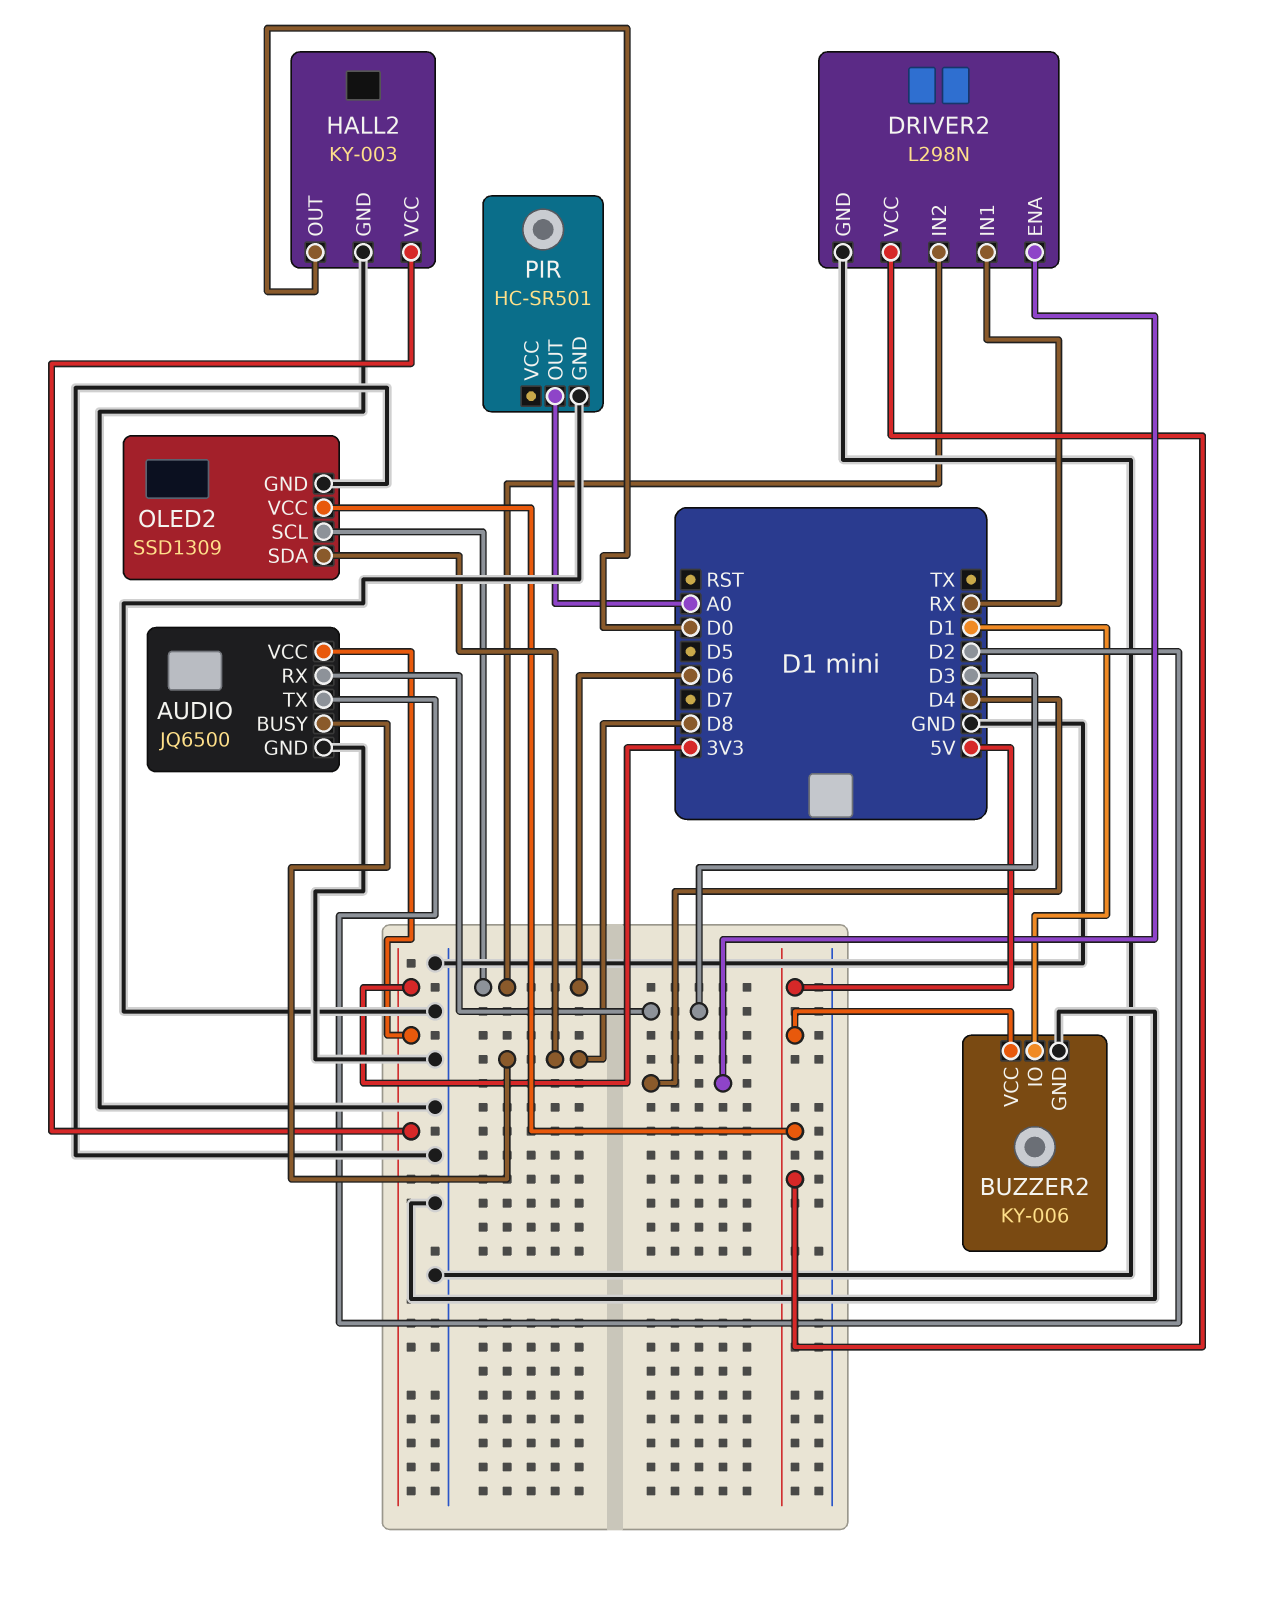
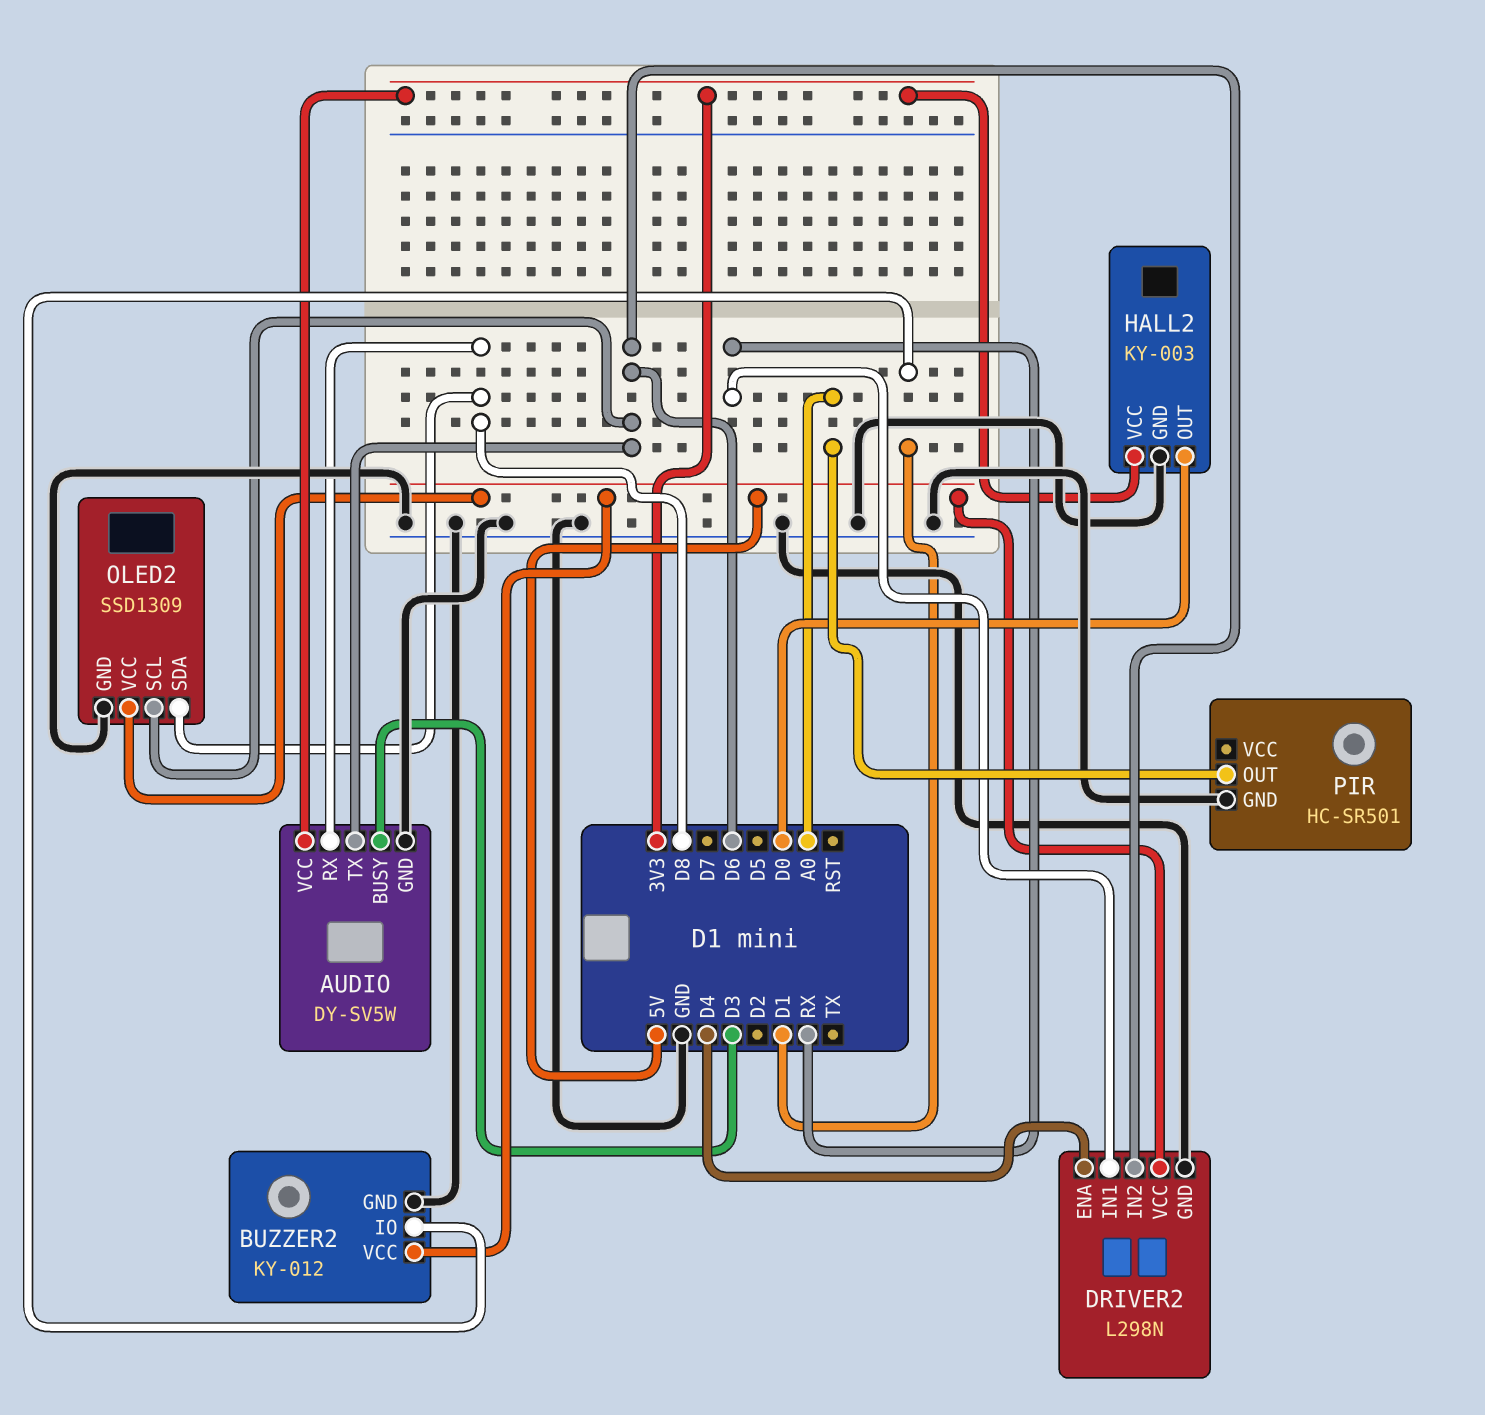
AUDIO: JQ6500 -> DY-SV5W
AUDIO pin BUSY: D8 -> D3
AUDIO pin RX: D3 -> D8
AUDIO pin TX: D2 -> D6
BUZZER2: KY-006 -> KY-012

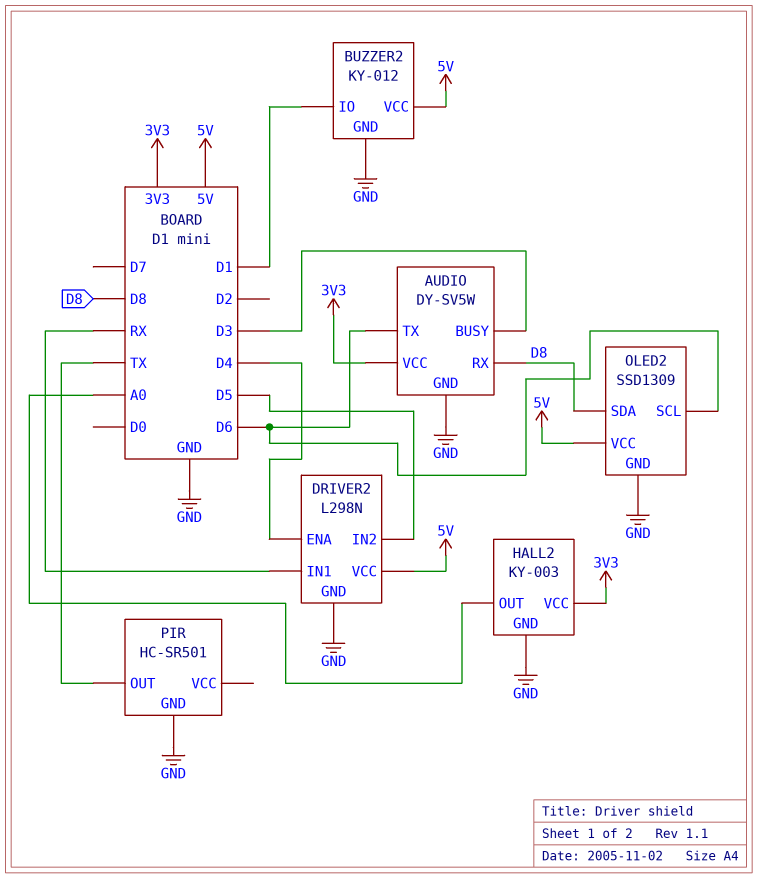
DRIVER2 pin IN2: D6 -> D5
HALL2 pin OUT: D0 -> A0
PIR pin OUT: A0 -> TX

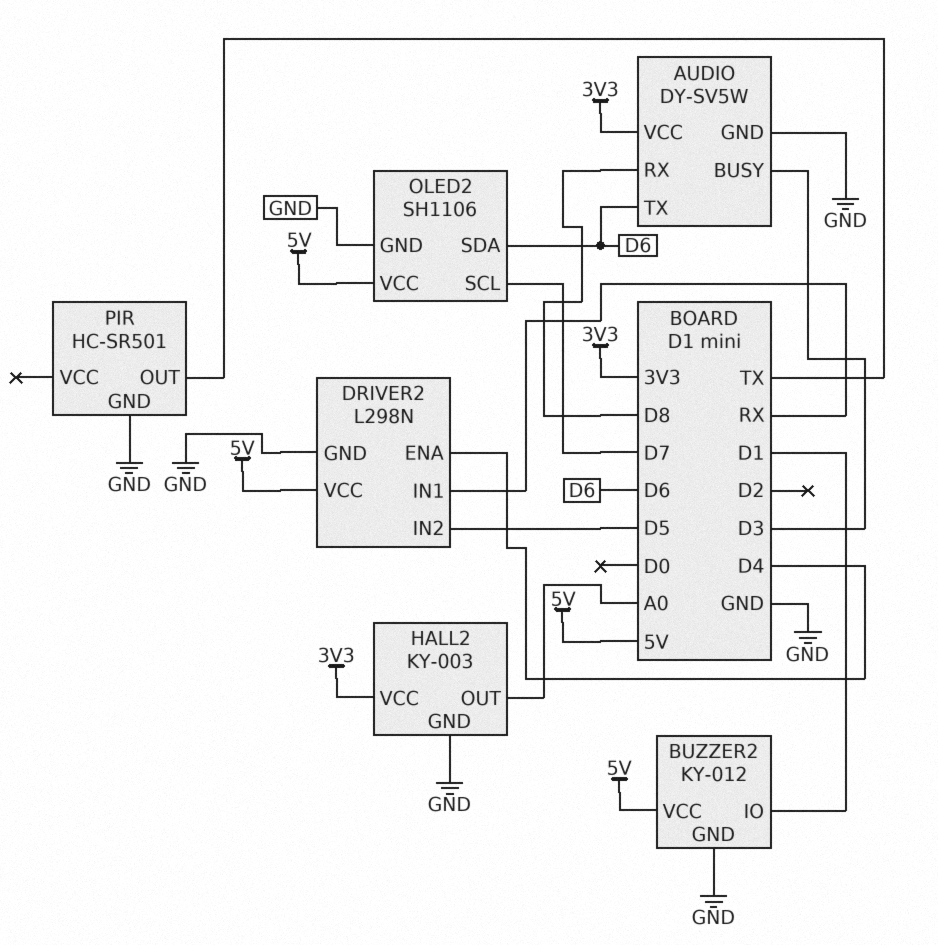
OLED2: SSD1309 -> SH1106
OLED2 pin SCL: D6 -> D7
OLED2 pin SDA: D8 -> D6

